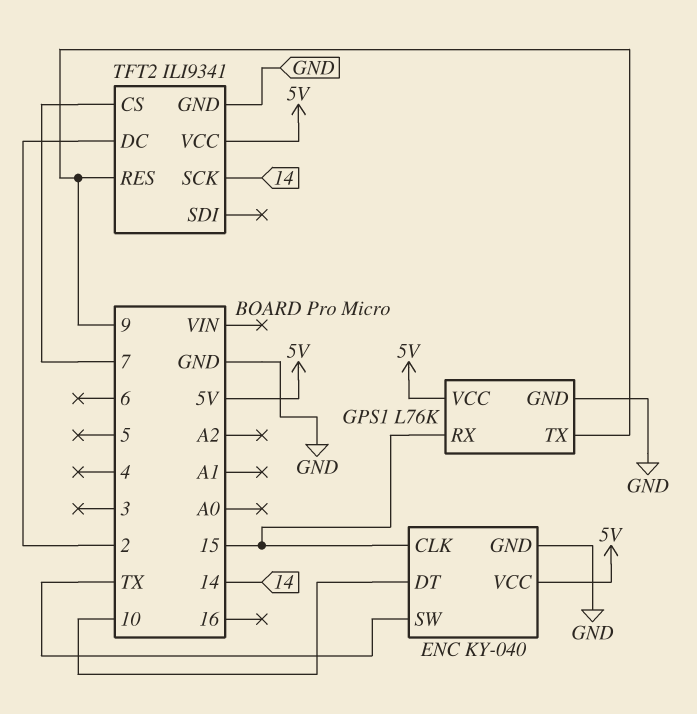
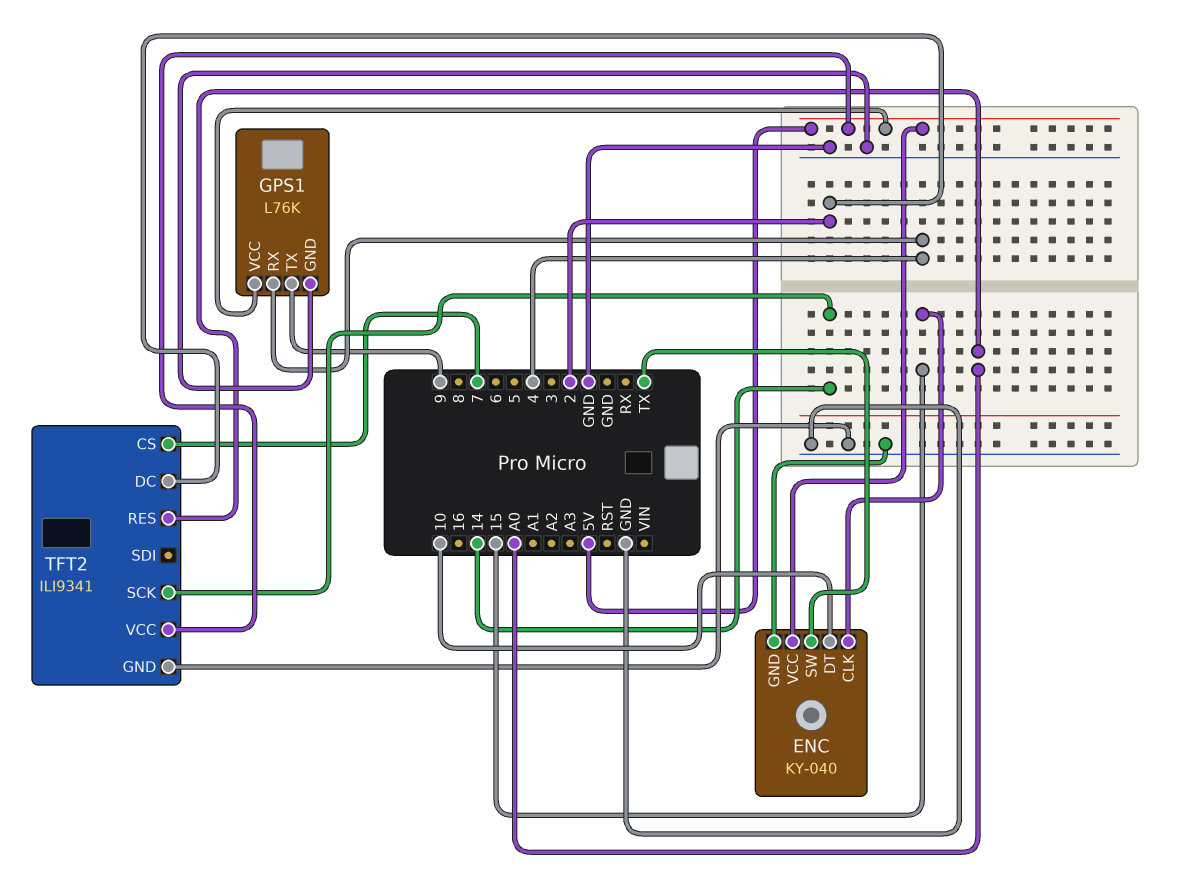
GPS1 pin RX: 15 -> 4
TFT2 pin RES: 9 -> A0

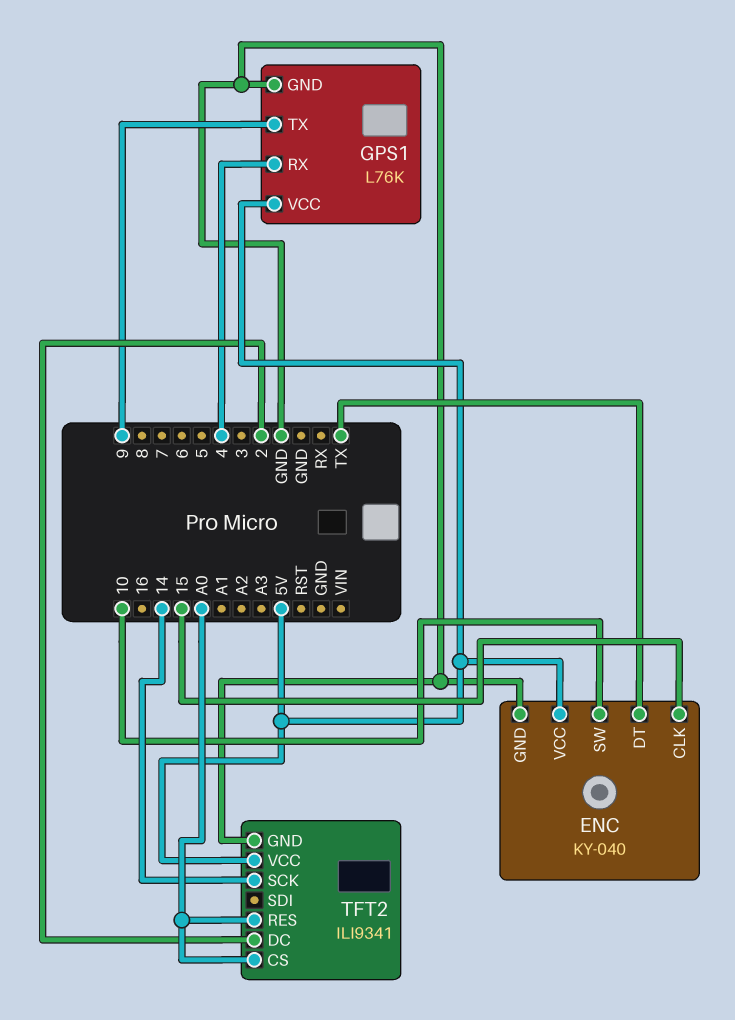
ENC pin DT: 10 -> TX
ENC pin SW: TX -> 10
TFT2 pin CS: 7 -> A0

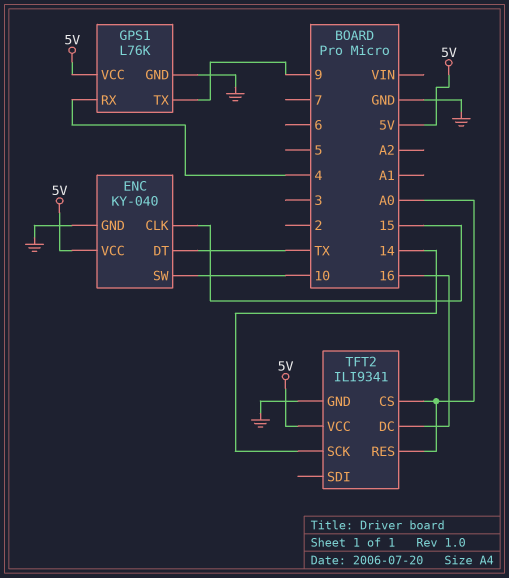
TFT2 pin DC: 2 -> 16

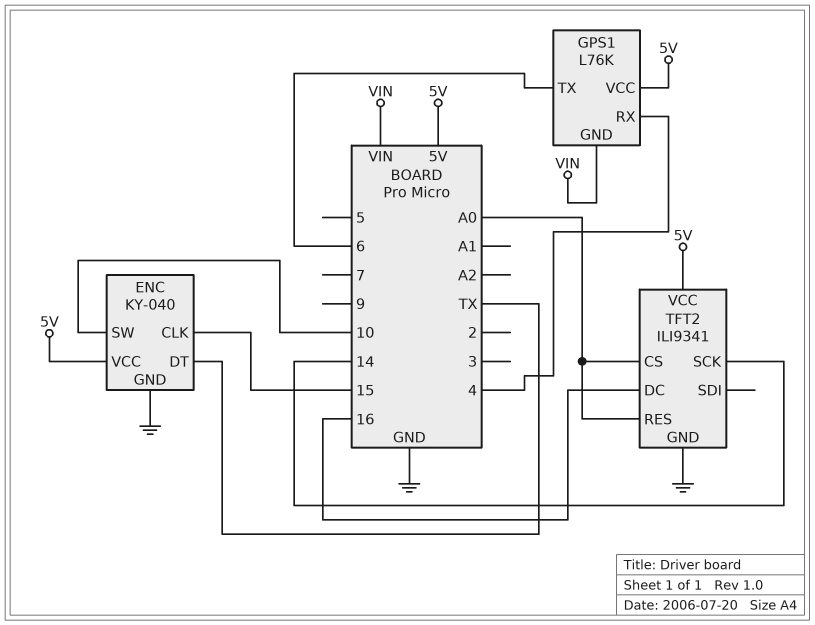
GPS1 pin GND: GND -> VIN
GPS1 pin TX: 9 -> 6

